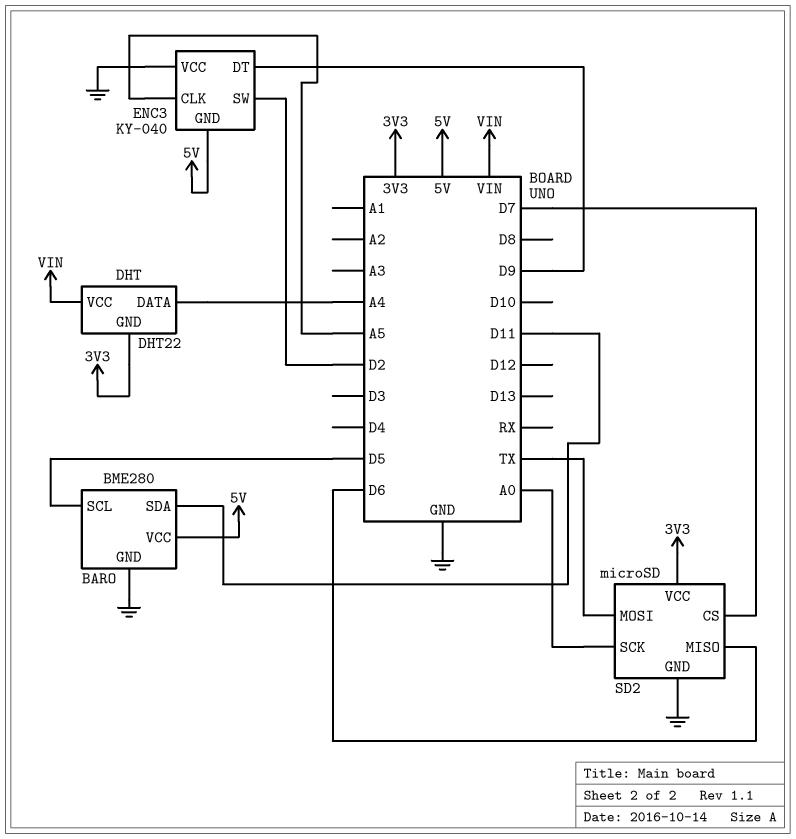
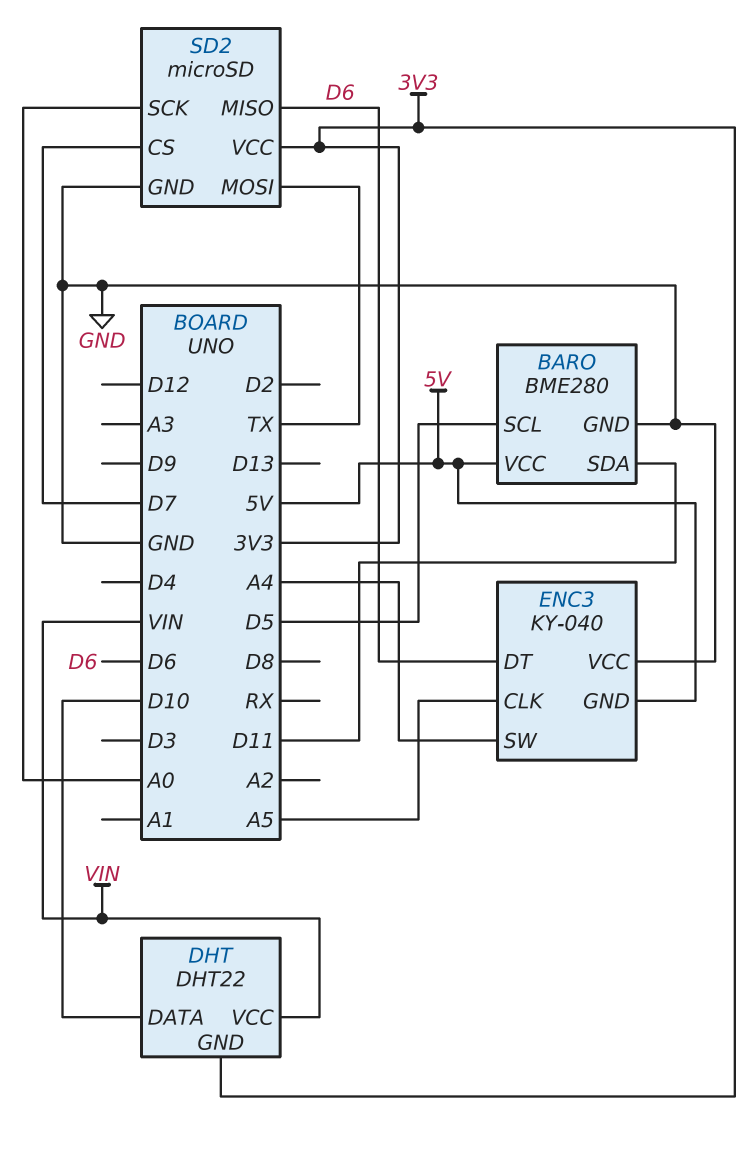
DHT pin DATA: A4 -> D10
ENC3 pin DT: D9 -> D6
ENC3 pin SW: D2 -> A4

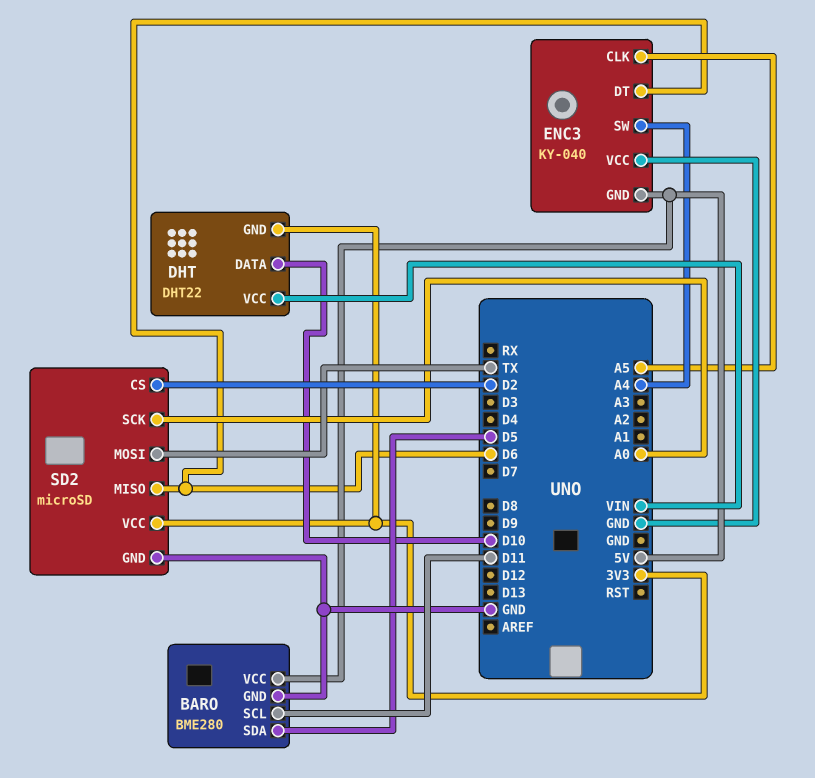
BARO pin SCL: D5 -> D11
BARO pin SDA: D11 -> D5
SD2 pin CS: D7 -> D2

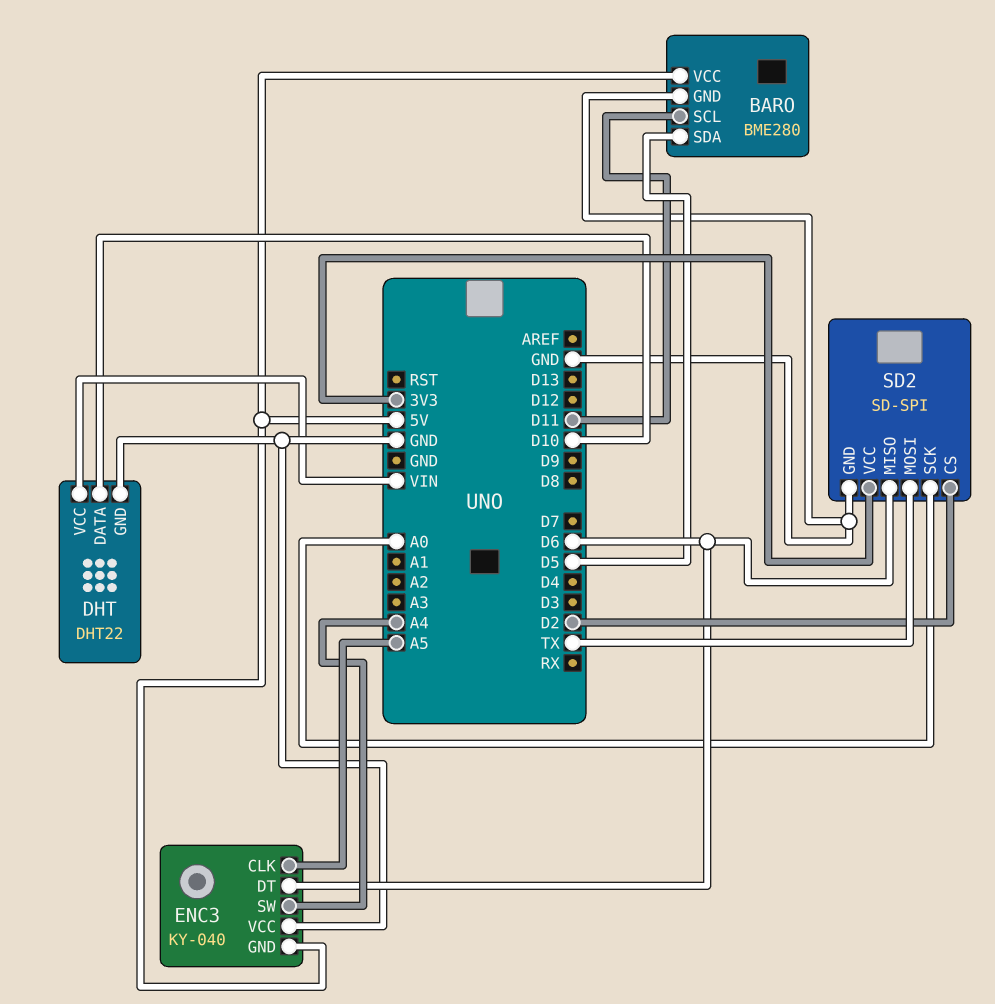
DHT pin GND: 3V3 -> GND
SD2: microSD -> SD-SPI

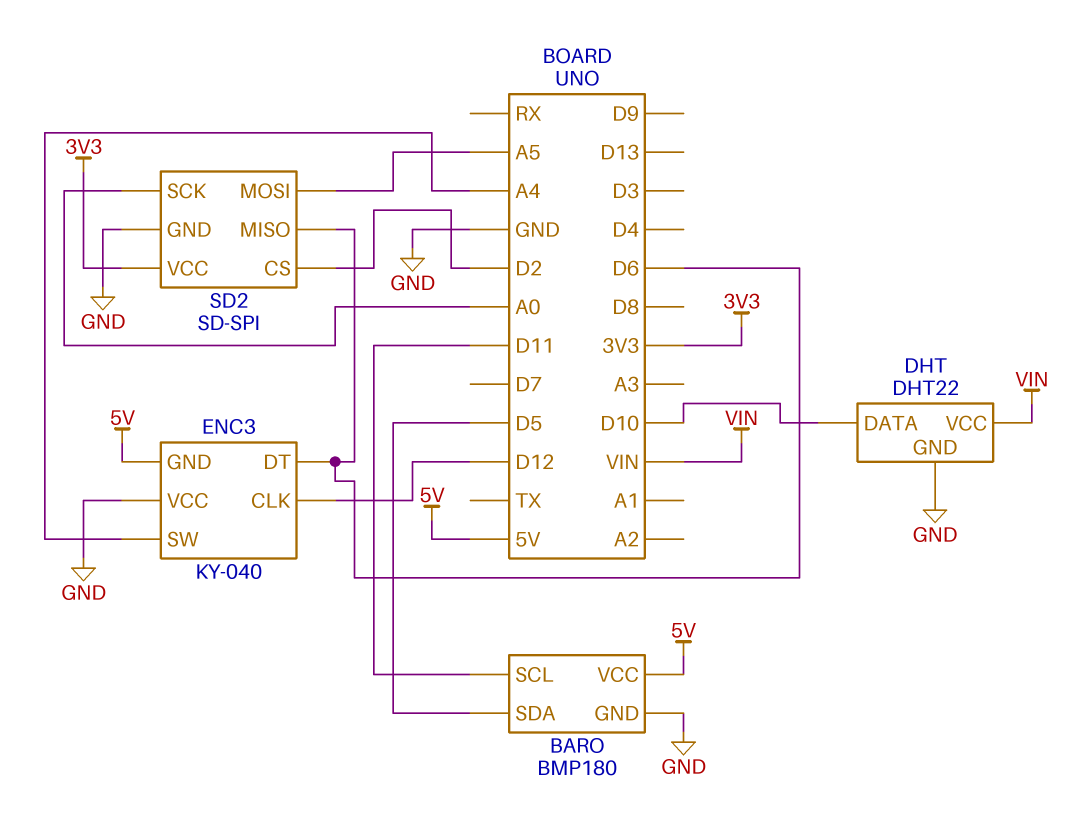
BARO: BME280 -> BMP180
ENC3 pin CLK: A5 -> D12
SD2 pin MOSI: TX -> A5

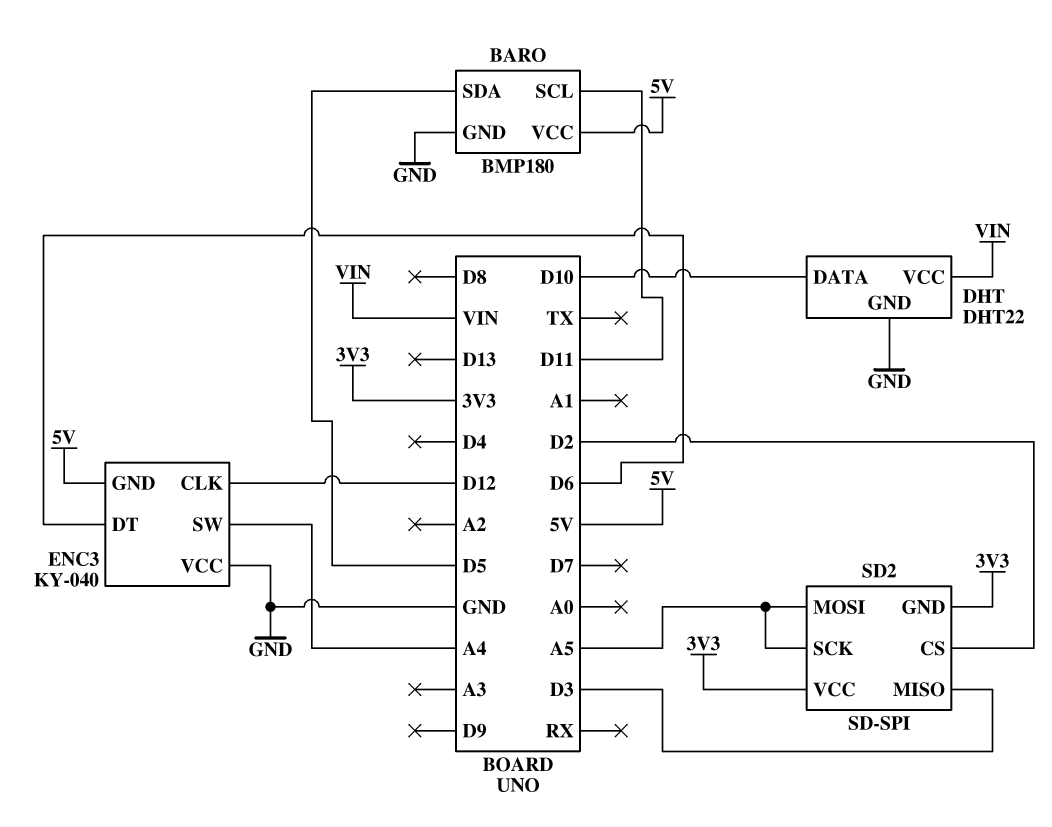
SD2 pin GND: GND -> 3V3
SD2 pin MISO: D6 -> D3
SD2 pin SCK: A0 -> A5

